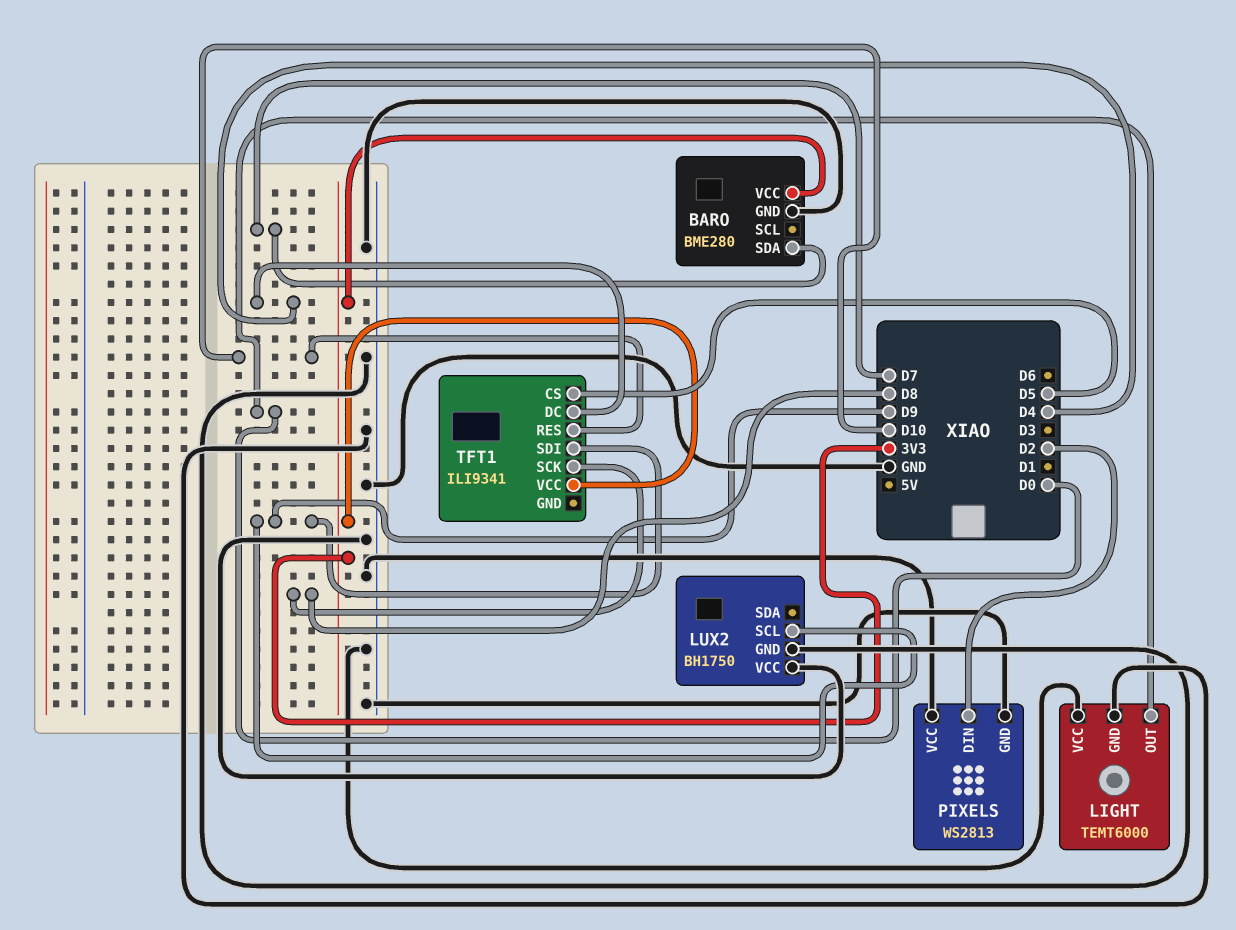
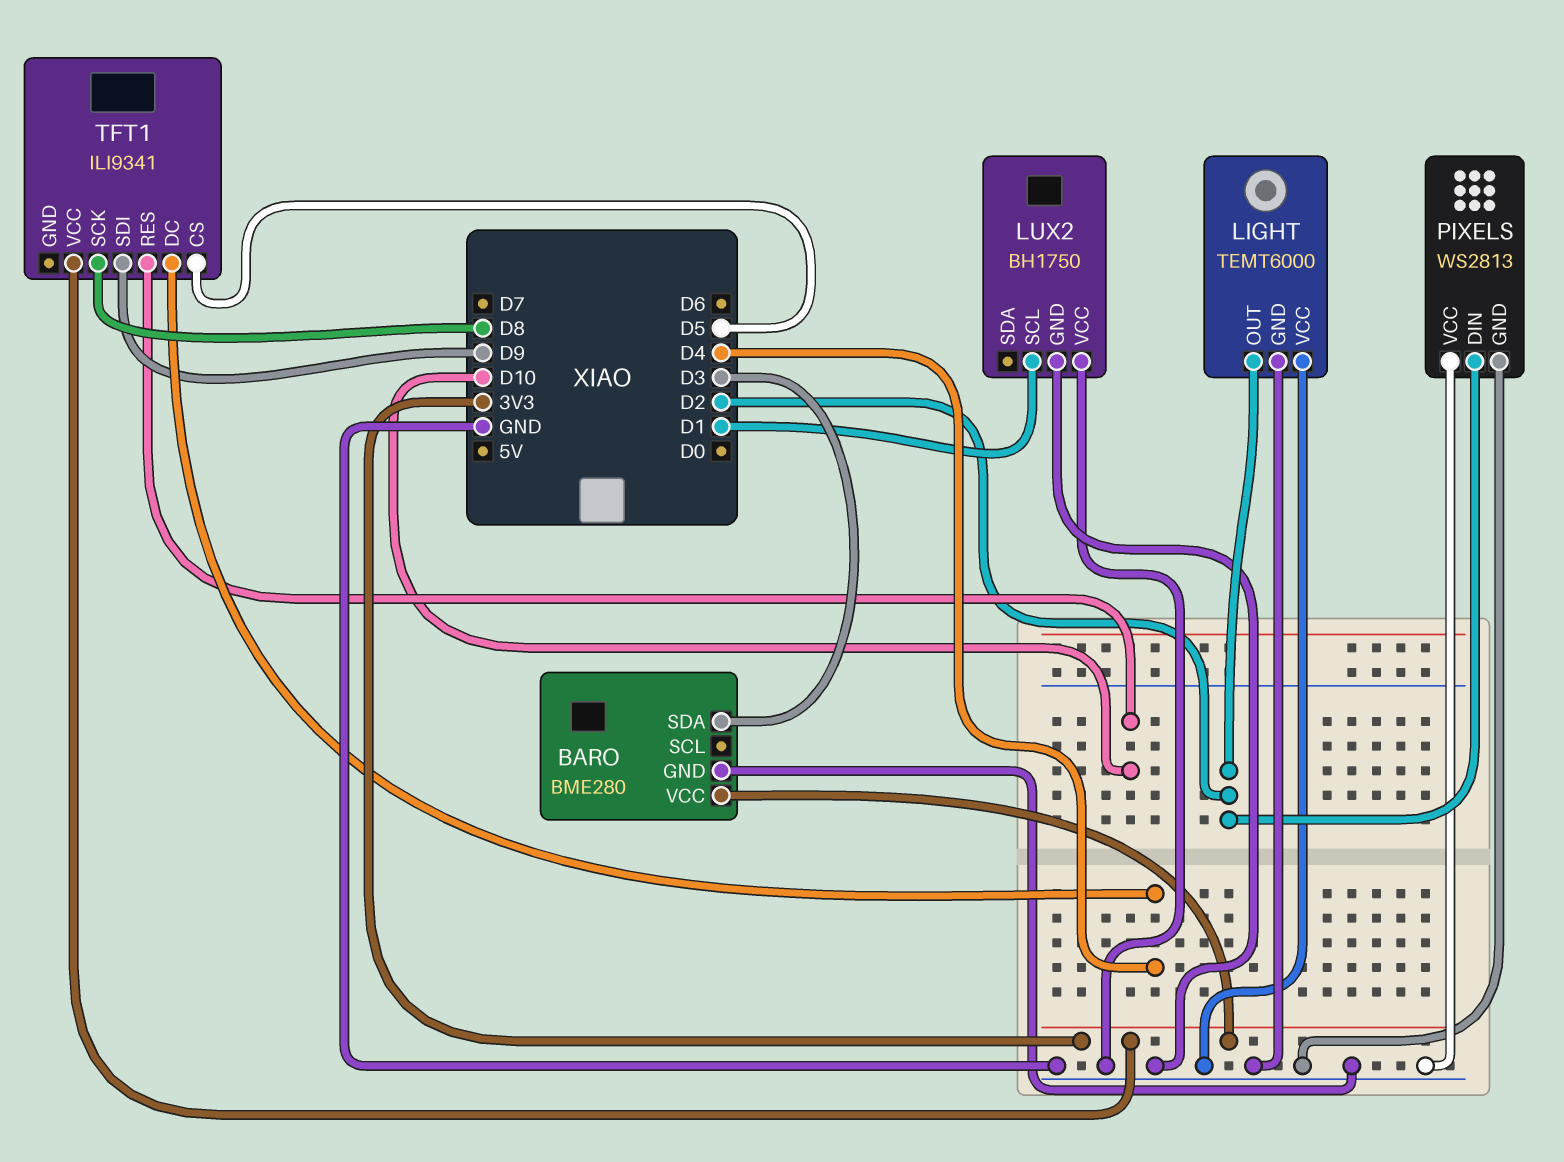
BARO pin SDA: D7 -> D3
LIGHT pin OUT: D0 -> D2
LUX2 pin SCL: D9 -> D1

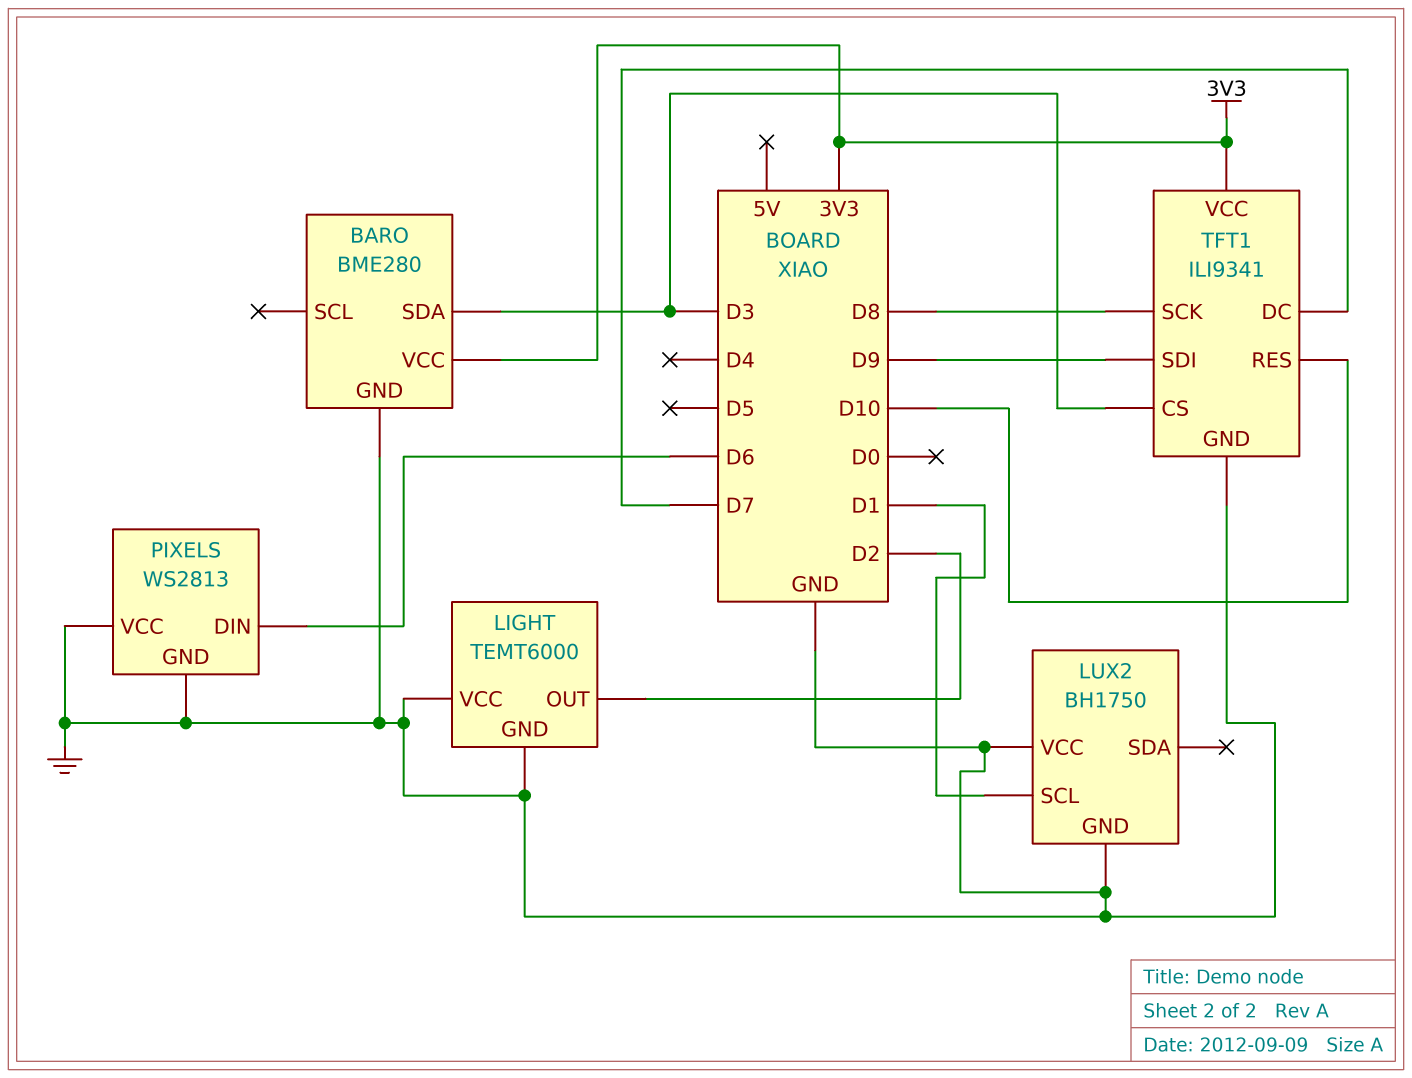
PIXELS pin DIN: D2 -> D6
TFT1 pin CS: D5 -> D3
TFT1 pin DC: D4 -> D7
TFT1 pin GND: none -> GND

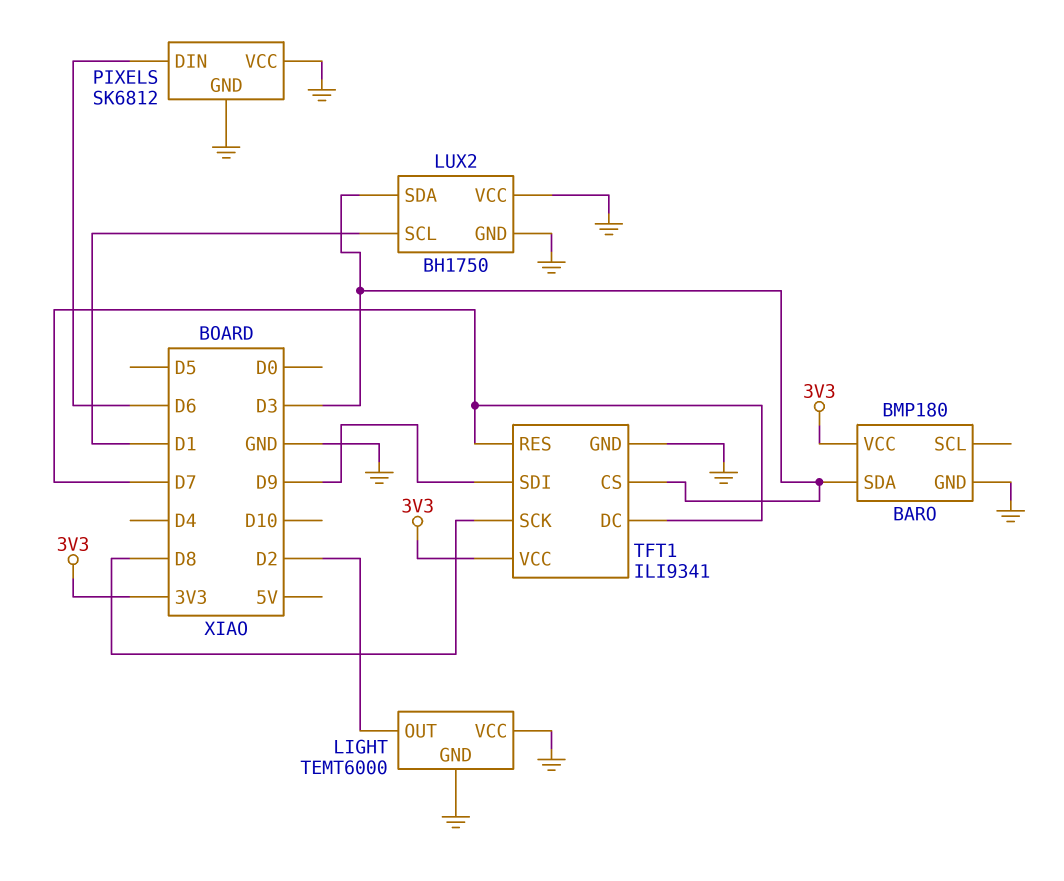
BARO: BME280 -> BMP180
LUX2 pin SDA: none -> D3
PIXELS: WS2813 -> SK6812
TFT1 pin RES: D10 -> D7

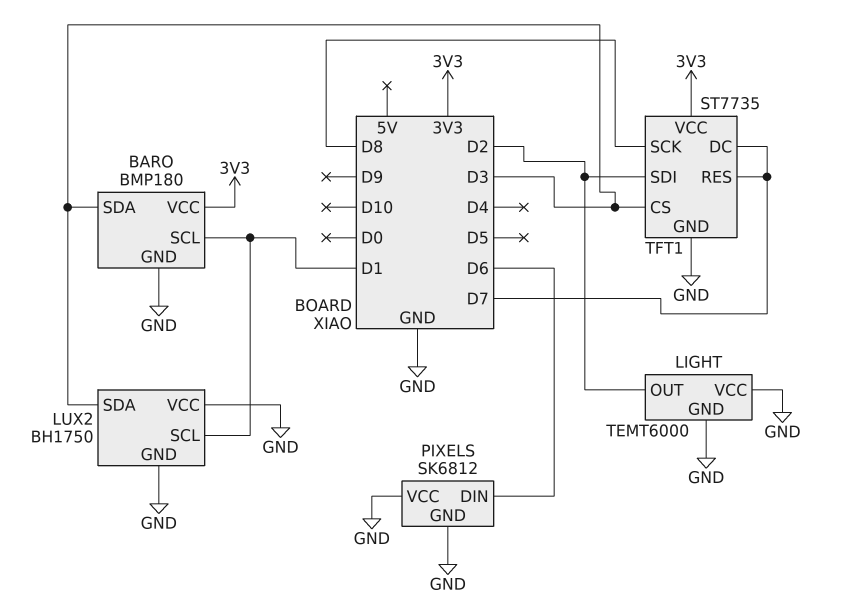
BARO pin SCL: none -> D1
TFT1: ILI9341 -> ST7735
TFT1 pin SDI: D9 -> D2

